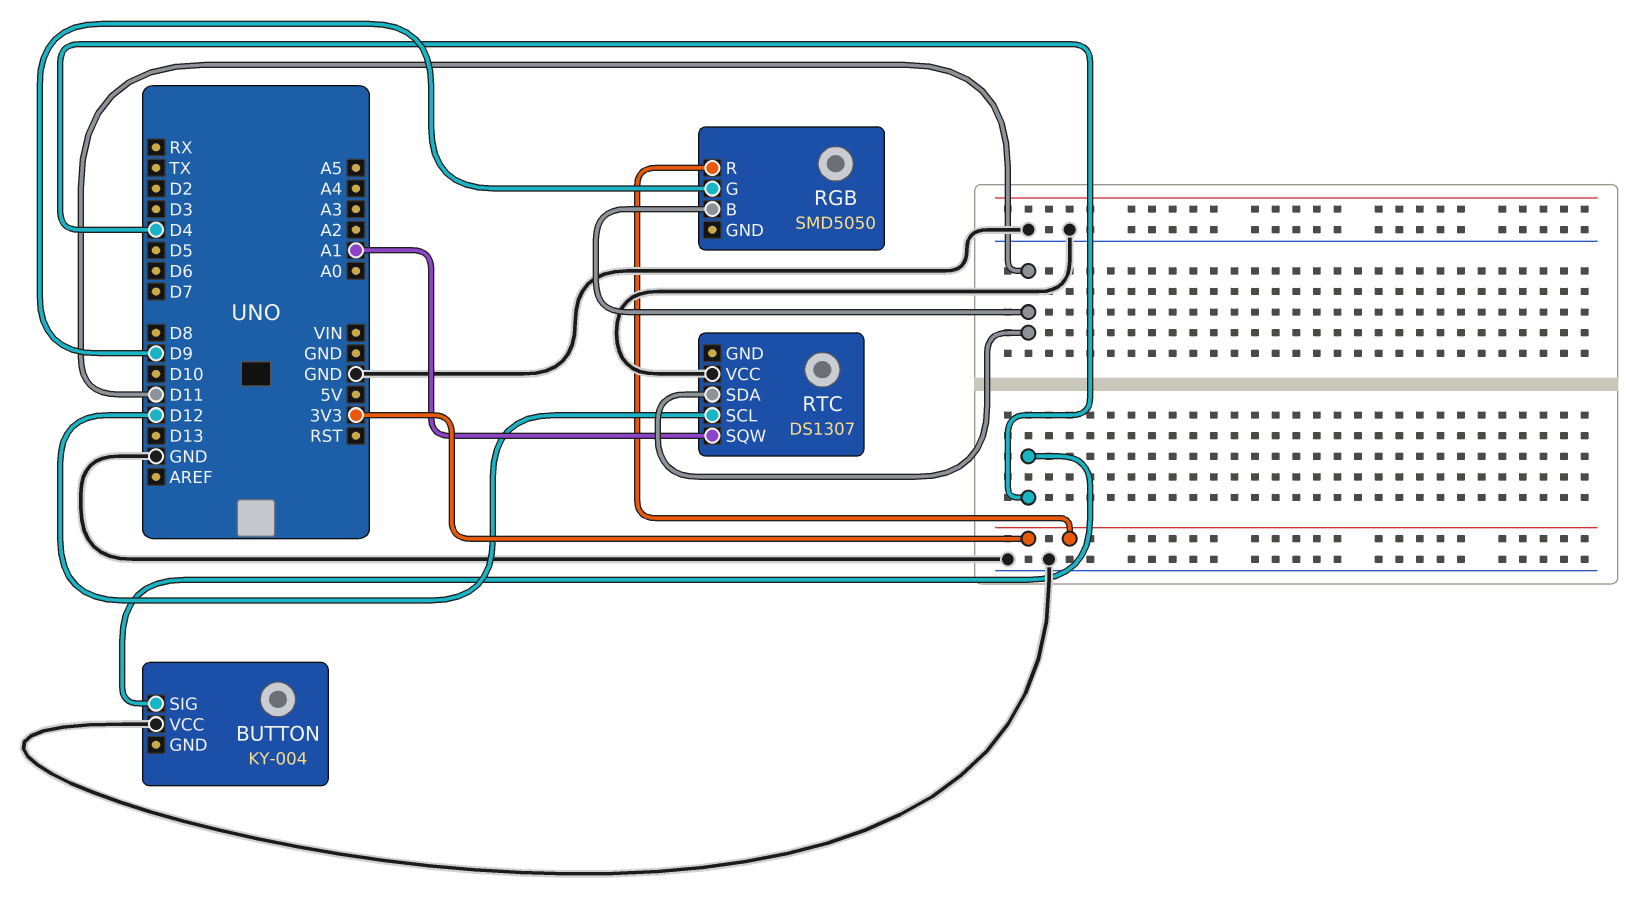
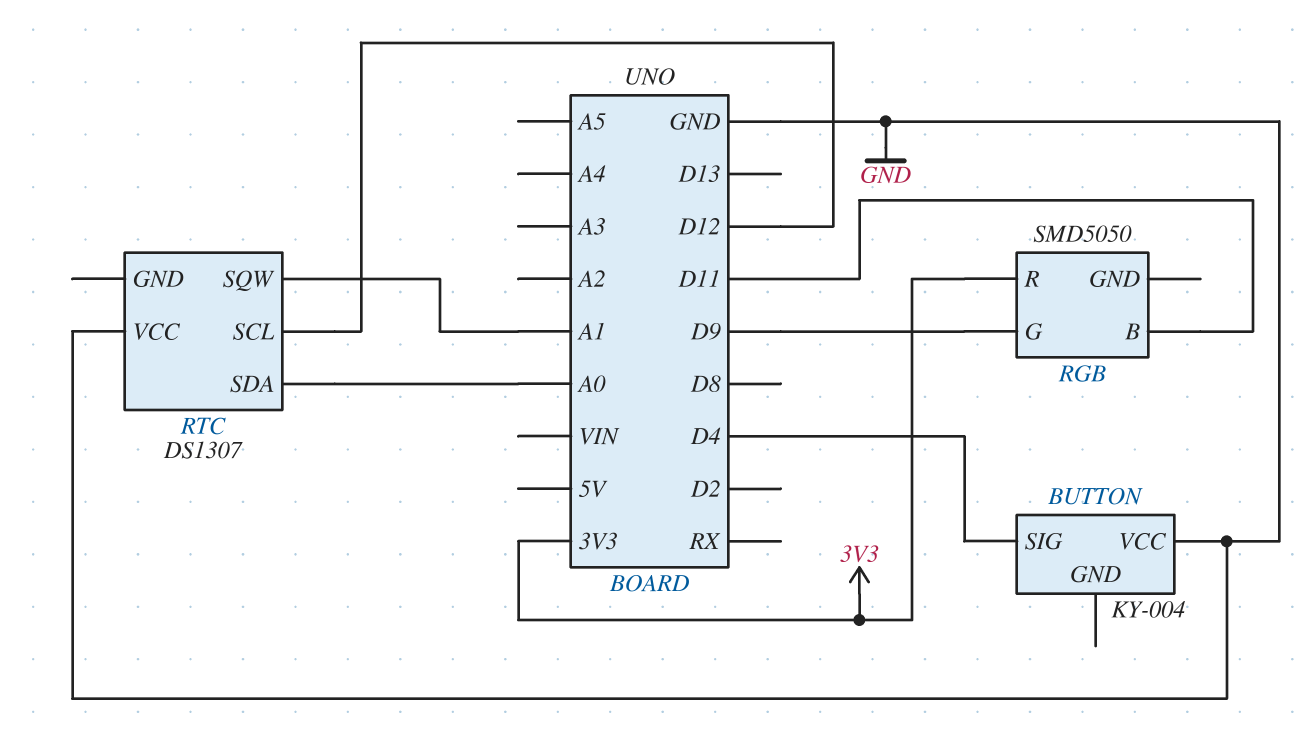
RTC pin SDA: D11 -> A0

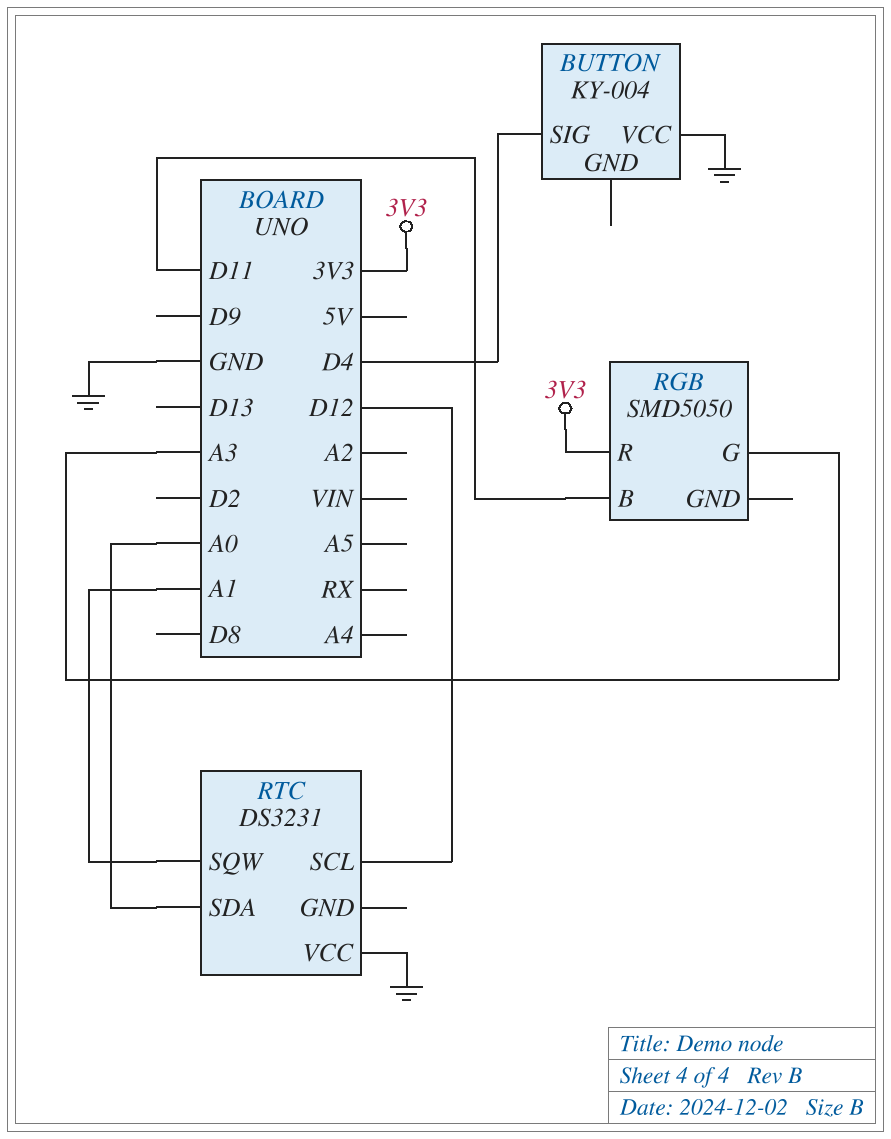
RGB pin G: D9 -> A3
RTC: DS1307 -> DS3231

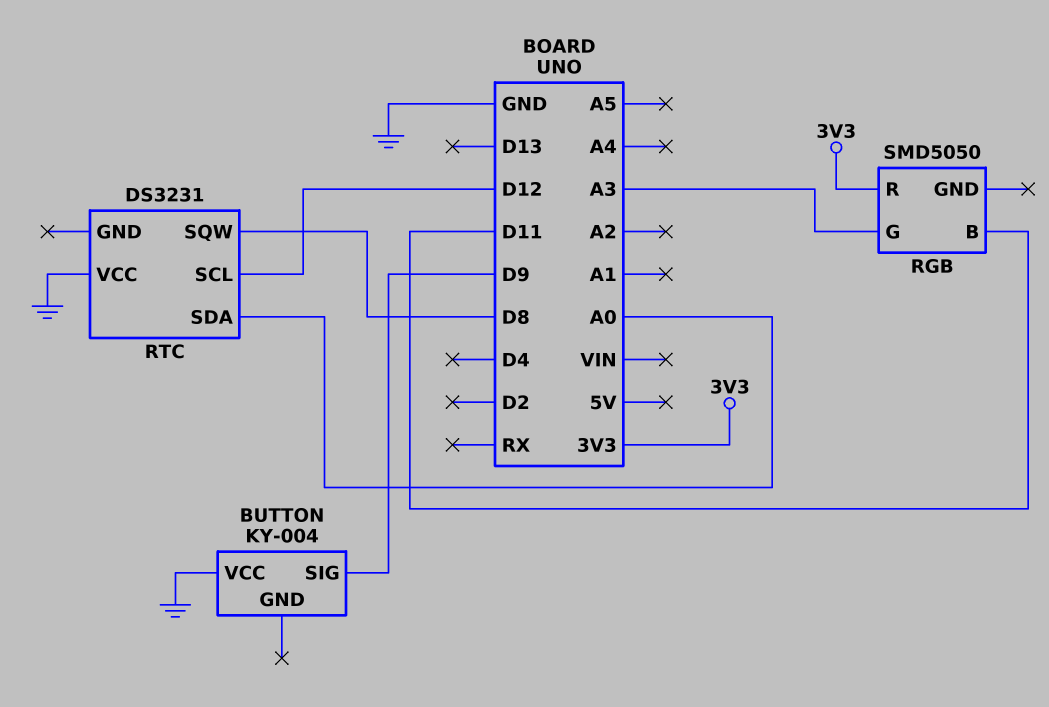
BUTTON pin SIG: D4 -> D9
RTC pin SQW: A1 -> D8

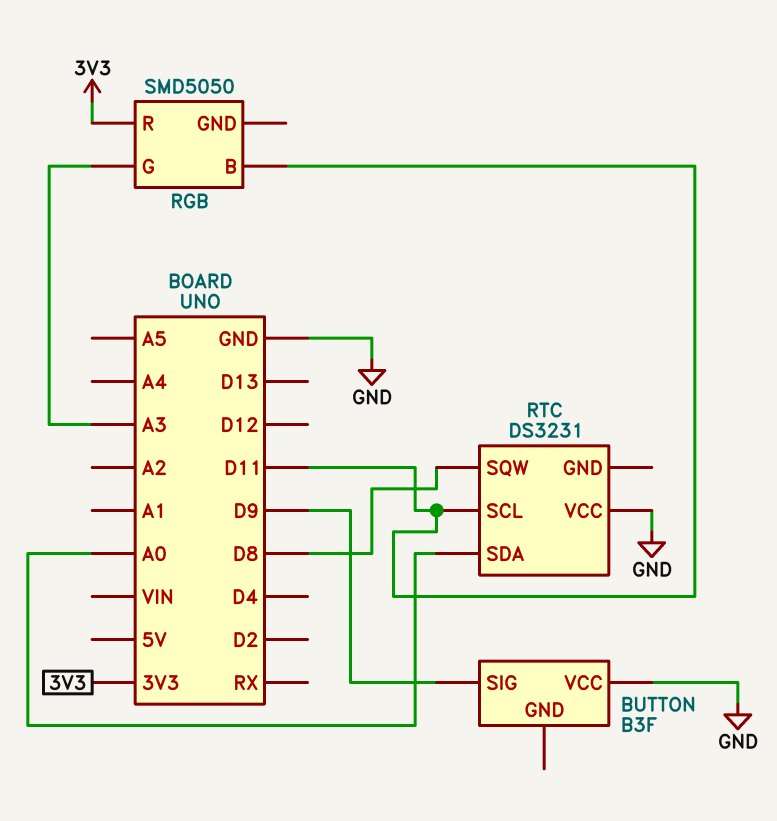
BUTTON: KY-004 -> B3F
RTC pin SCL: D12 -> D11

